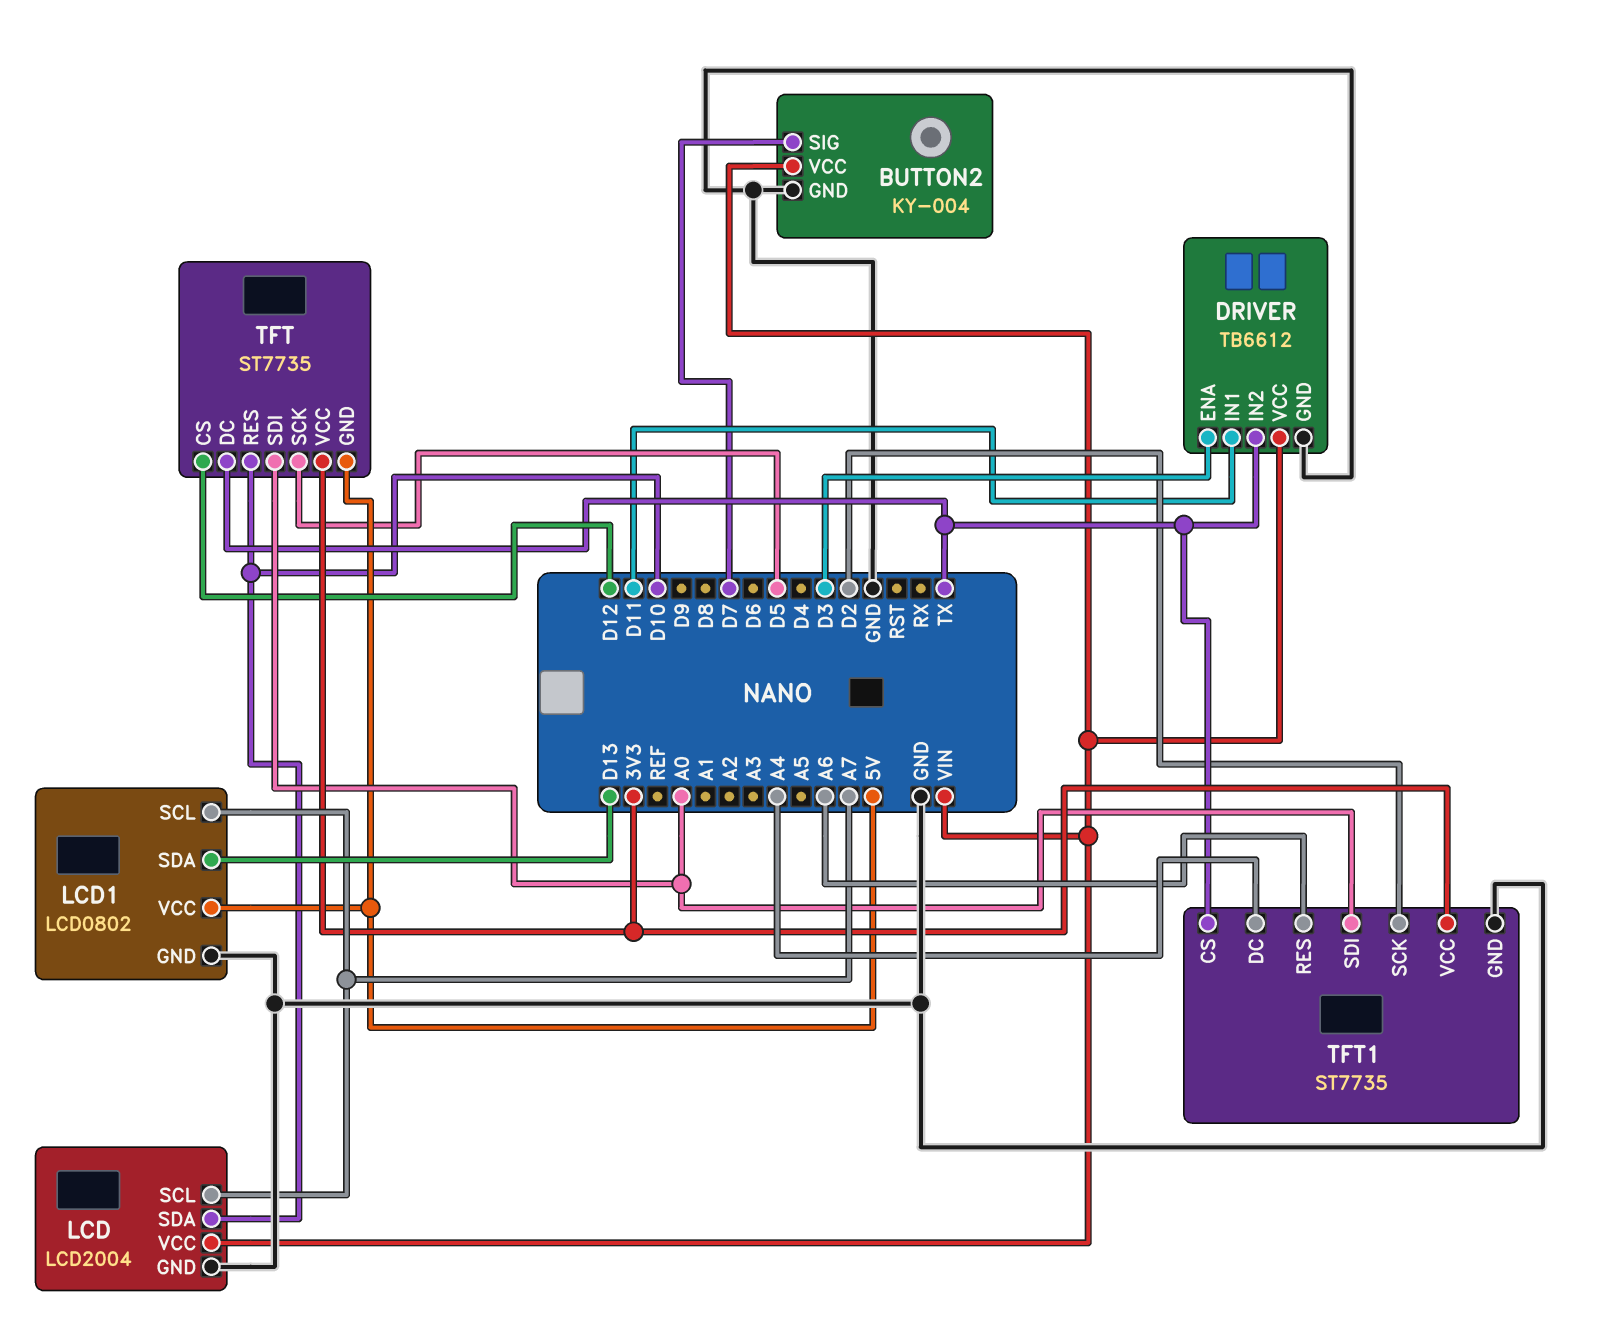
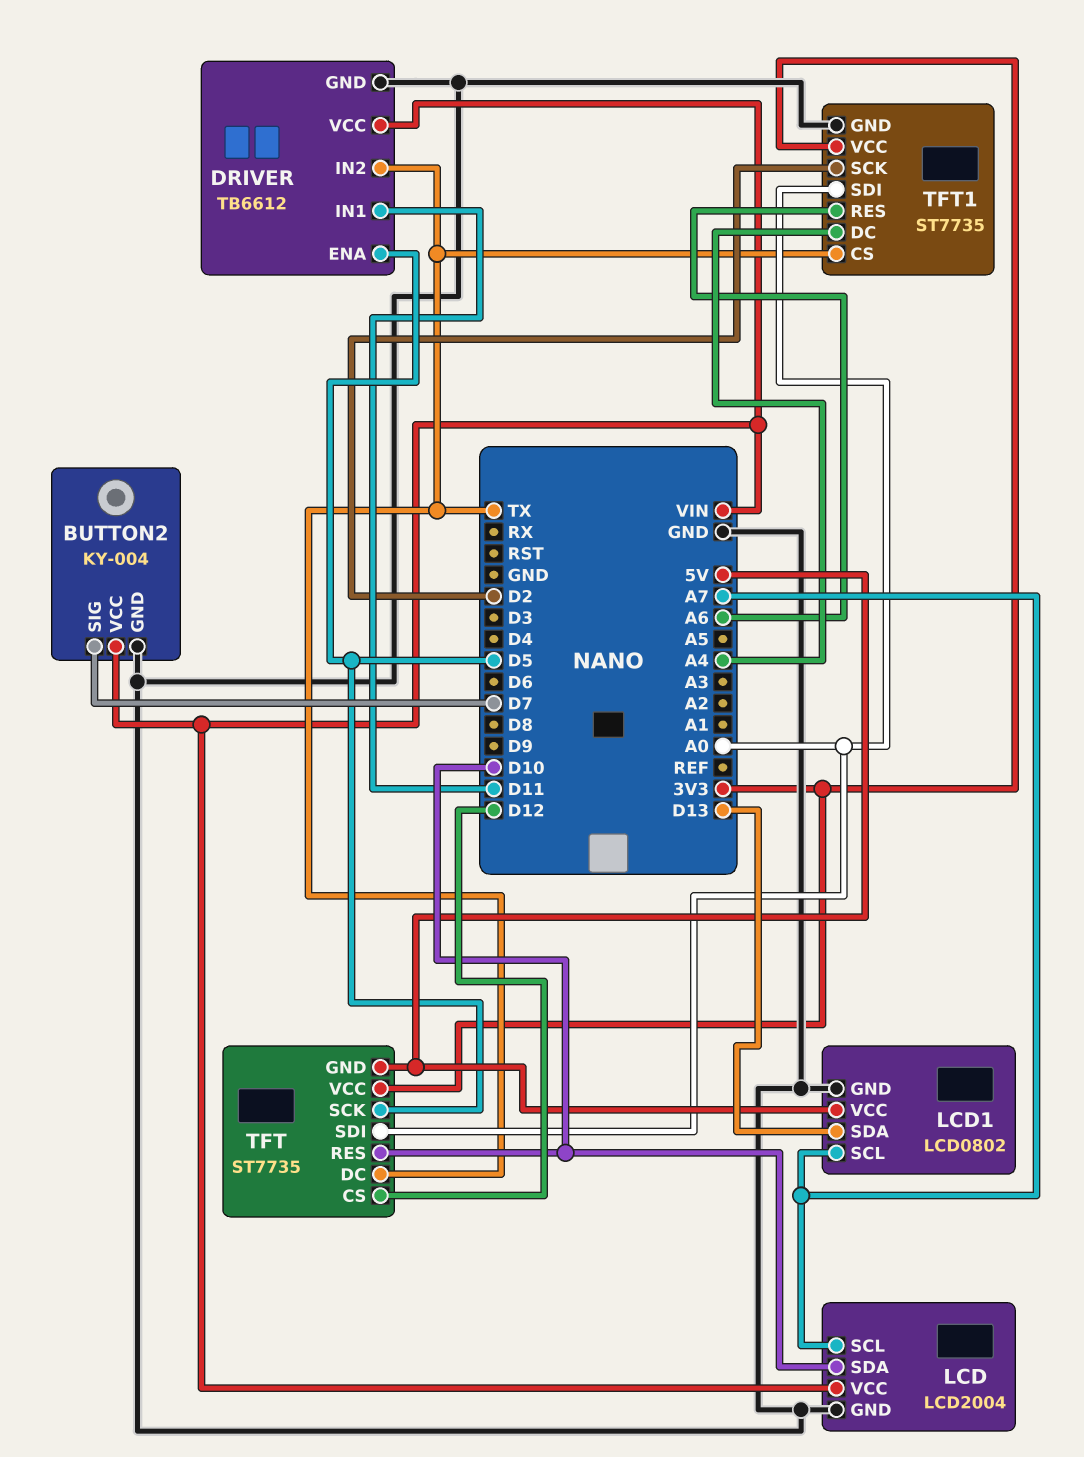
DRIVER pin ENA: D3 -> D5

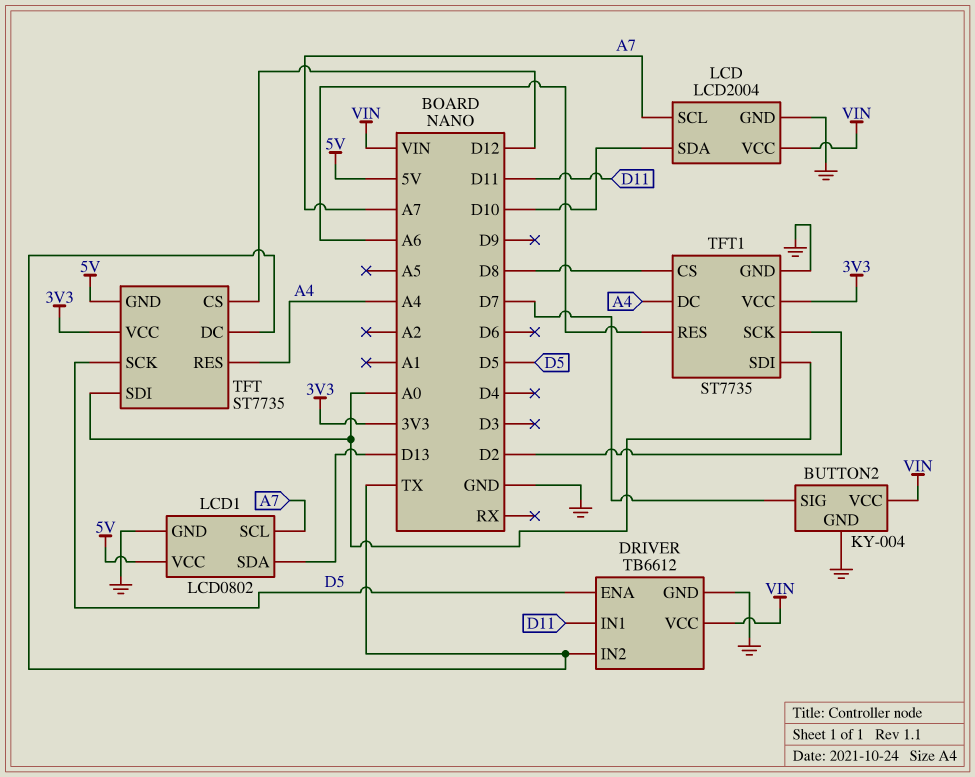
TFT pin RES: D10 -> A4
TFT1 pin CS: TX -> D8

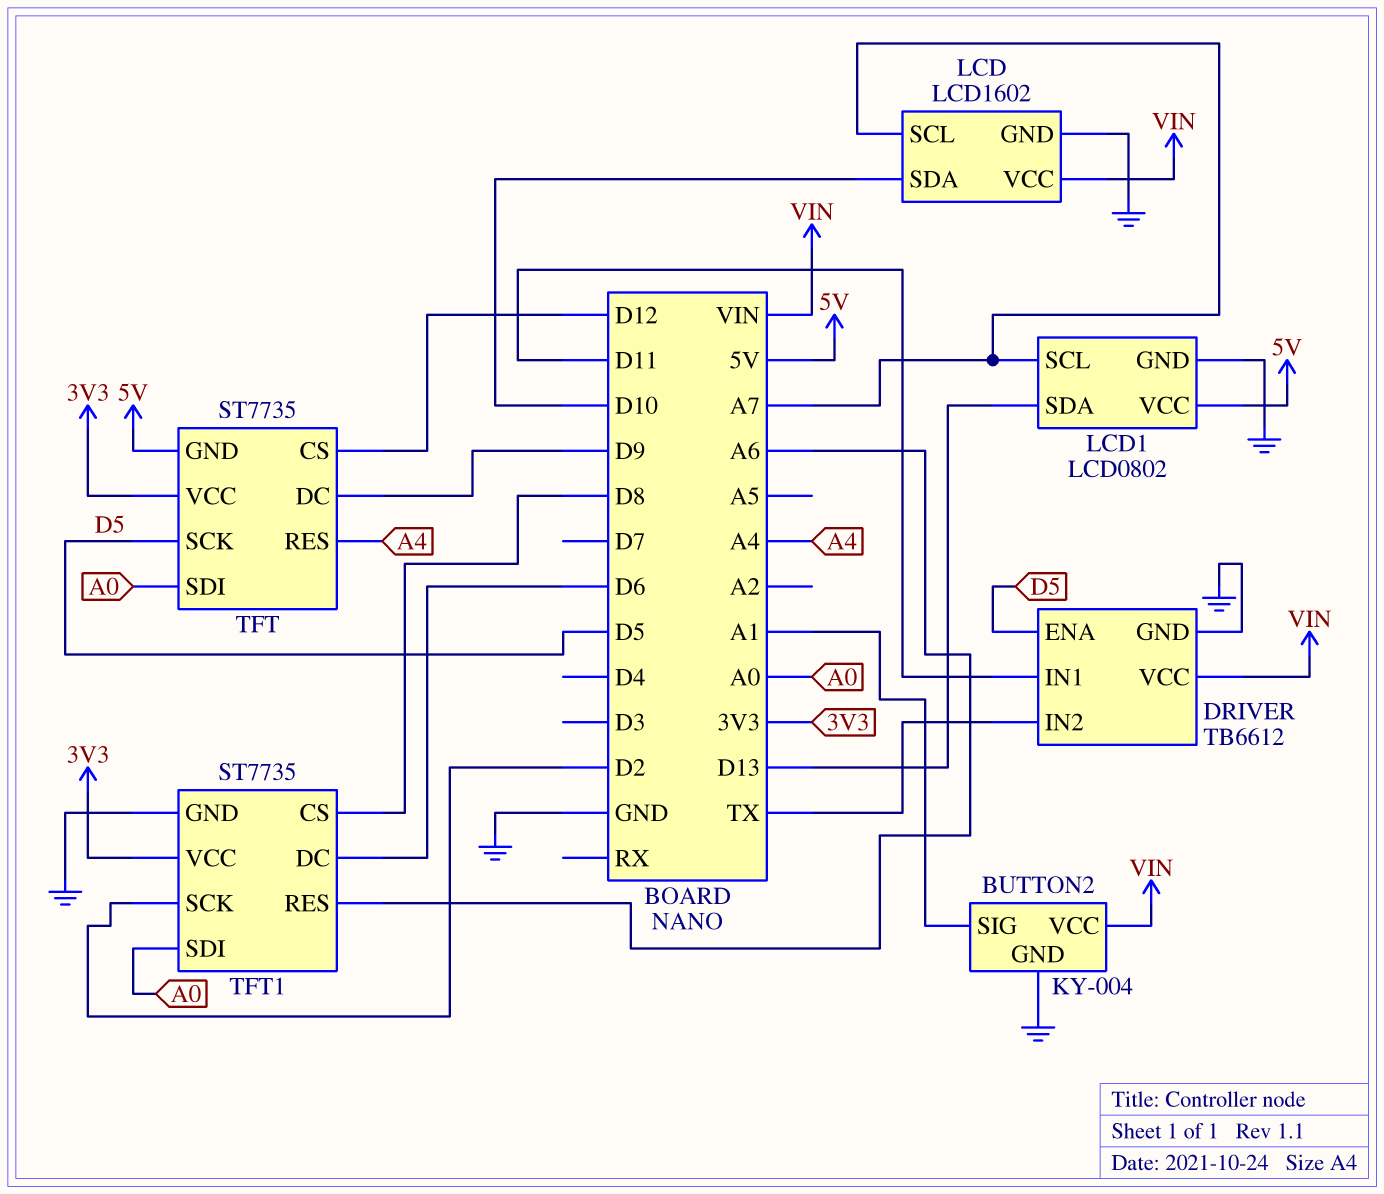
BUTTON2 pin SIG: D7 -> A1
LCD: LCD2004 -> LCD1602
TFT pin DC: TX -> D9
TFT1 pin DC: A4 -> D6

